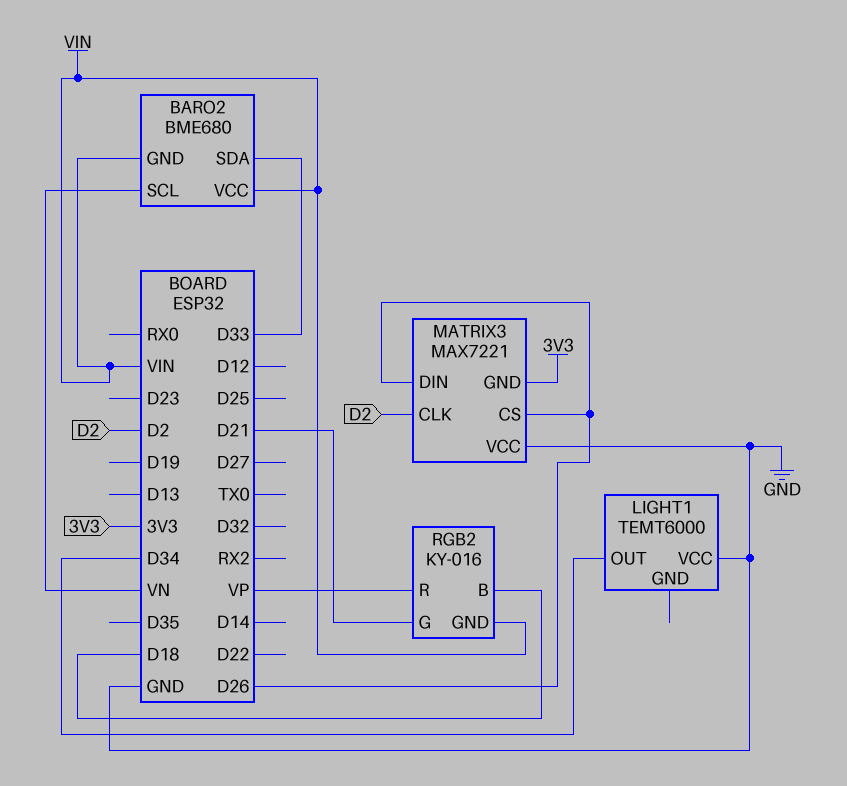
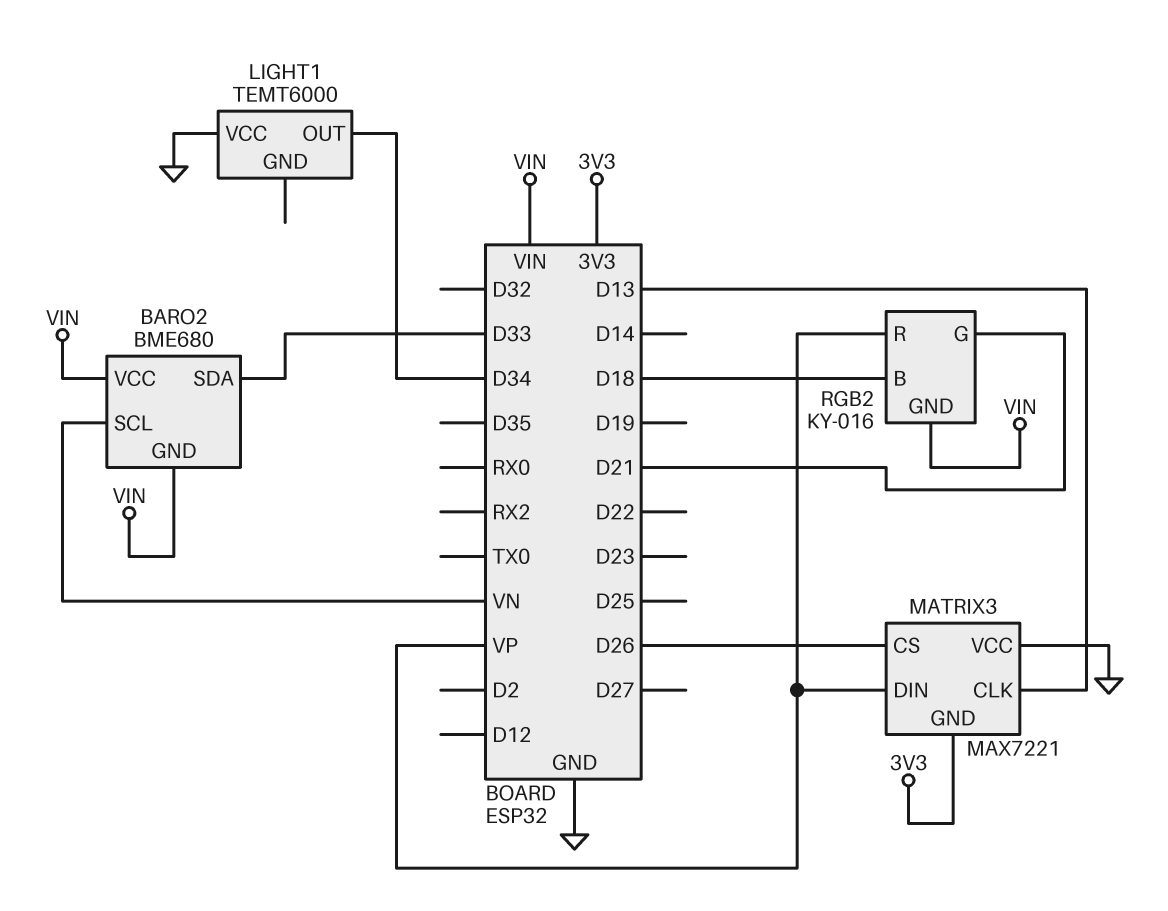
MATRIX3 pin CLK: D2 -> D13
MATRIX3 pin DIN: D26 -> VP

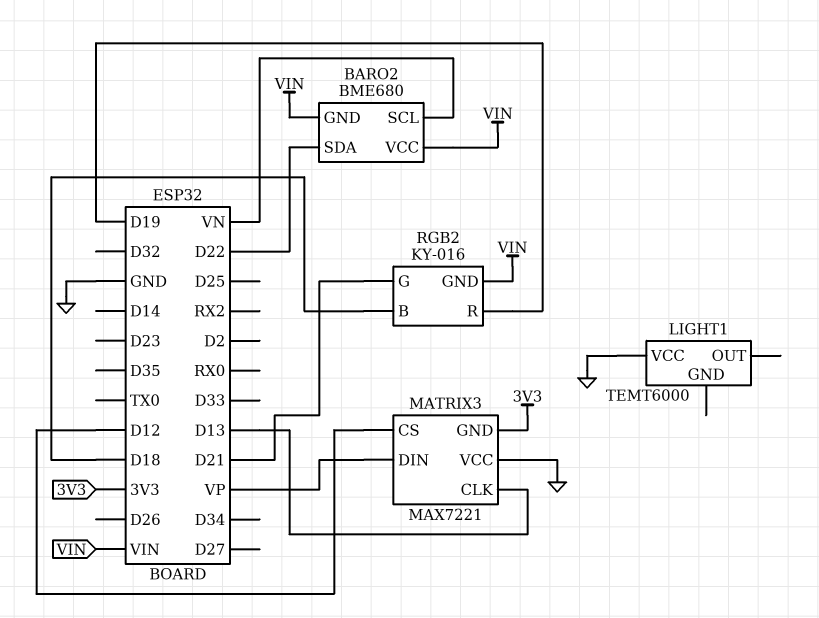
BARO2 pin SDA: D33 -> D22
LIGHT1 pin OUT: D34 -> none
MATRIX3 pin CS: D26 -> D12
RGB2 pin R: VP -> D19

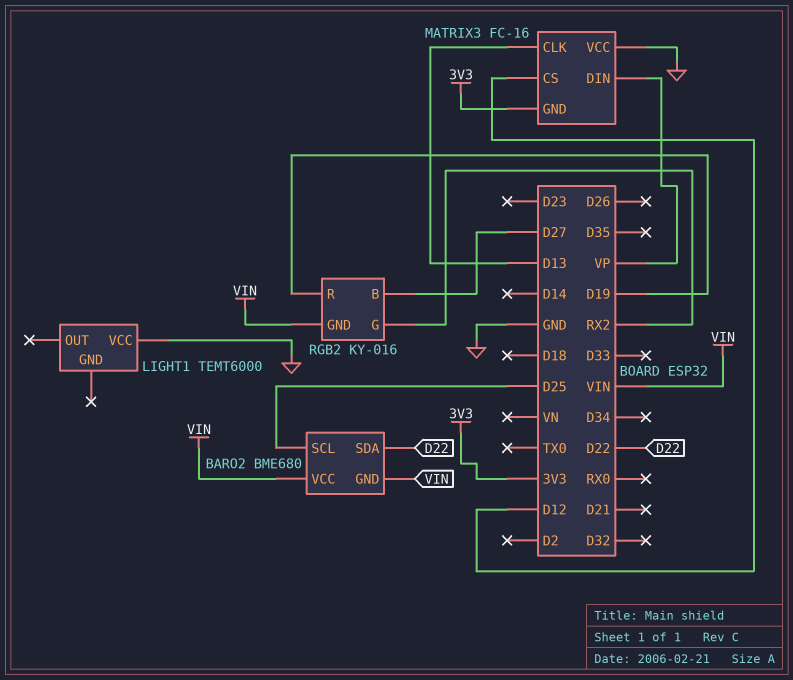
BARO2 pin SCL: VN -> D25
MATRIX3: MAX7221 -> FC-16
RGB2 pin B: D18 -> D27
RGB2 pin G: D21 -> RX2

